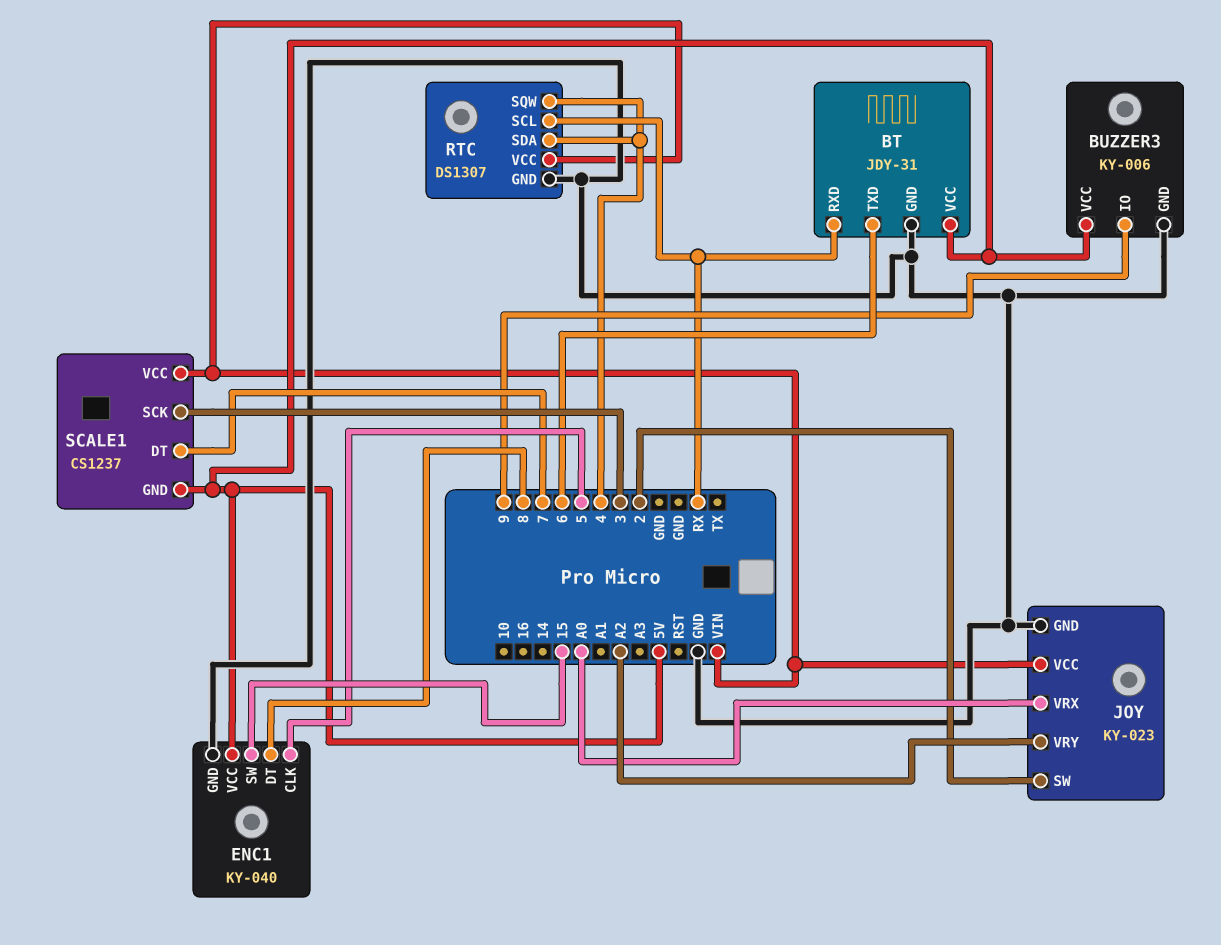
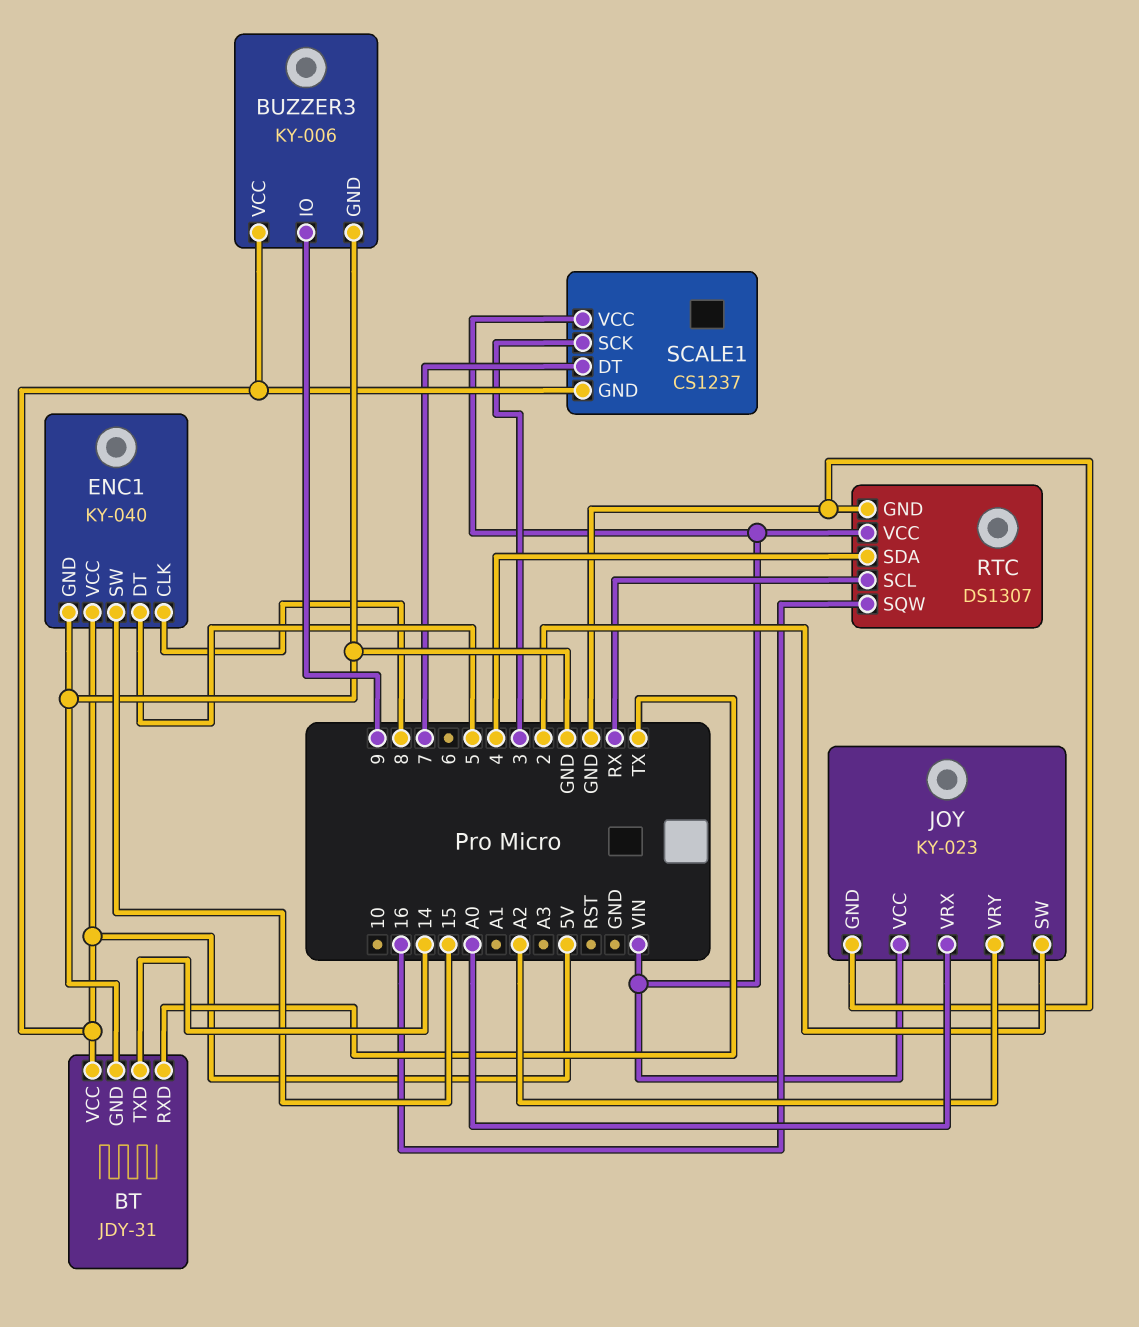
BT pin RXD: RX -> TX
BT pin TXD: 6 -> 14
ENC1 pin CLK: 5 -> 8
ENC1 pin DT: 8 -> 5
RTC pin SQW: 4 -> 16

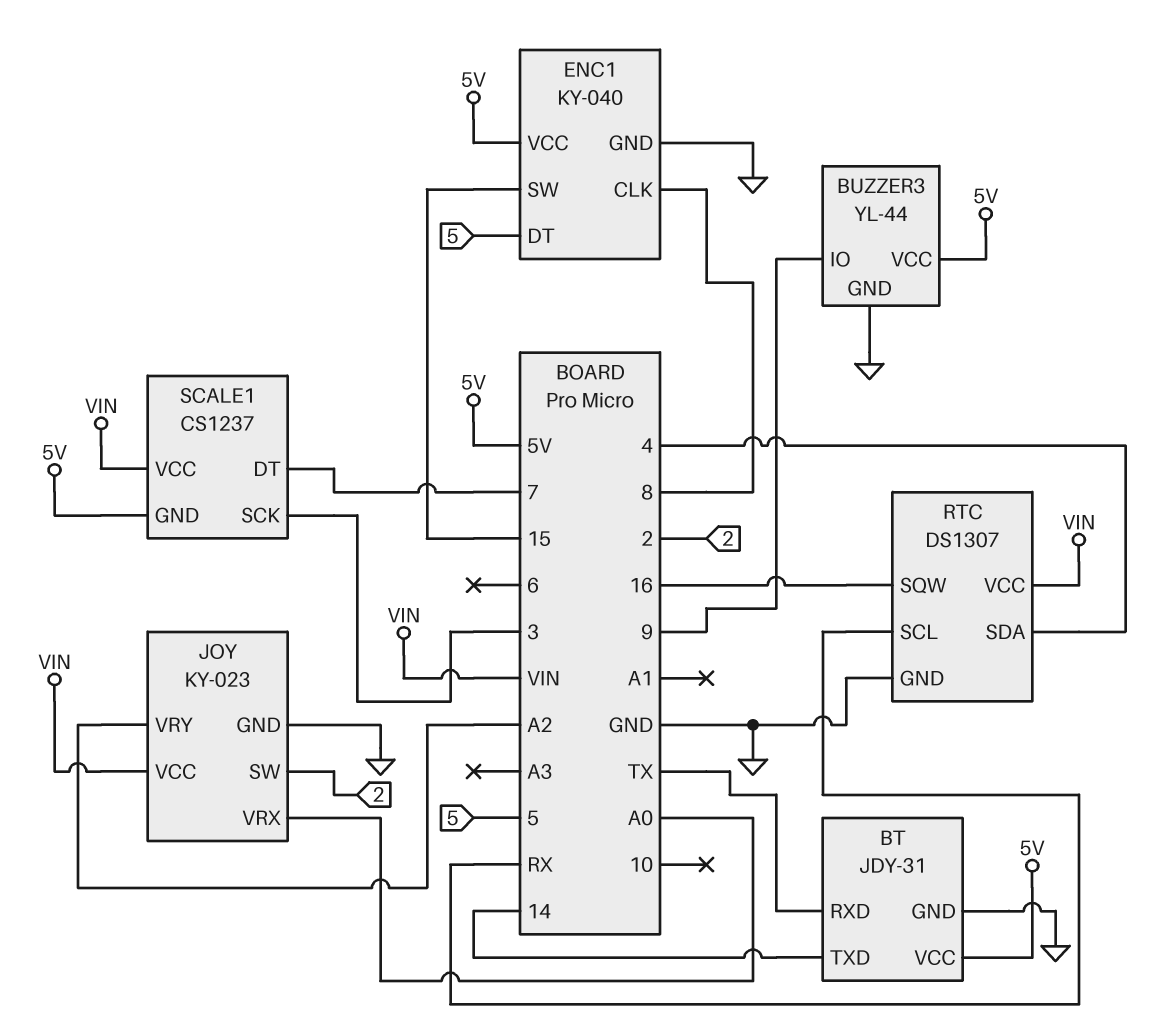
BUZZER3: KY-006 -> YL-44

